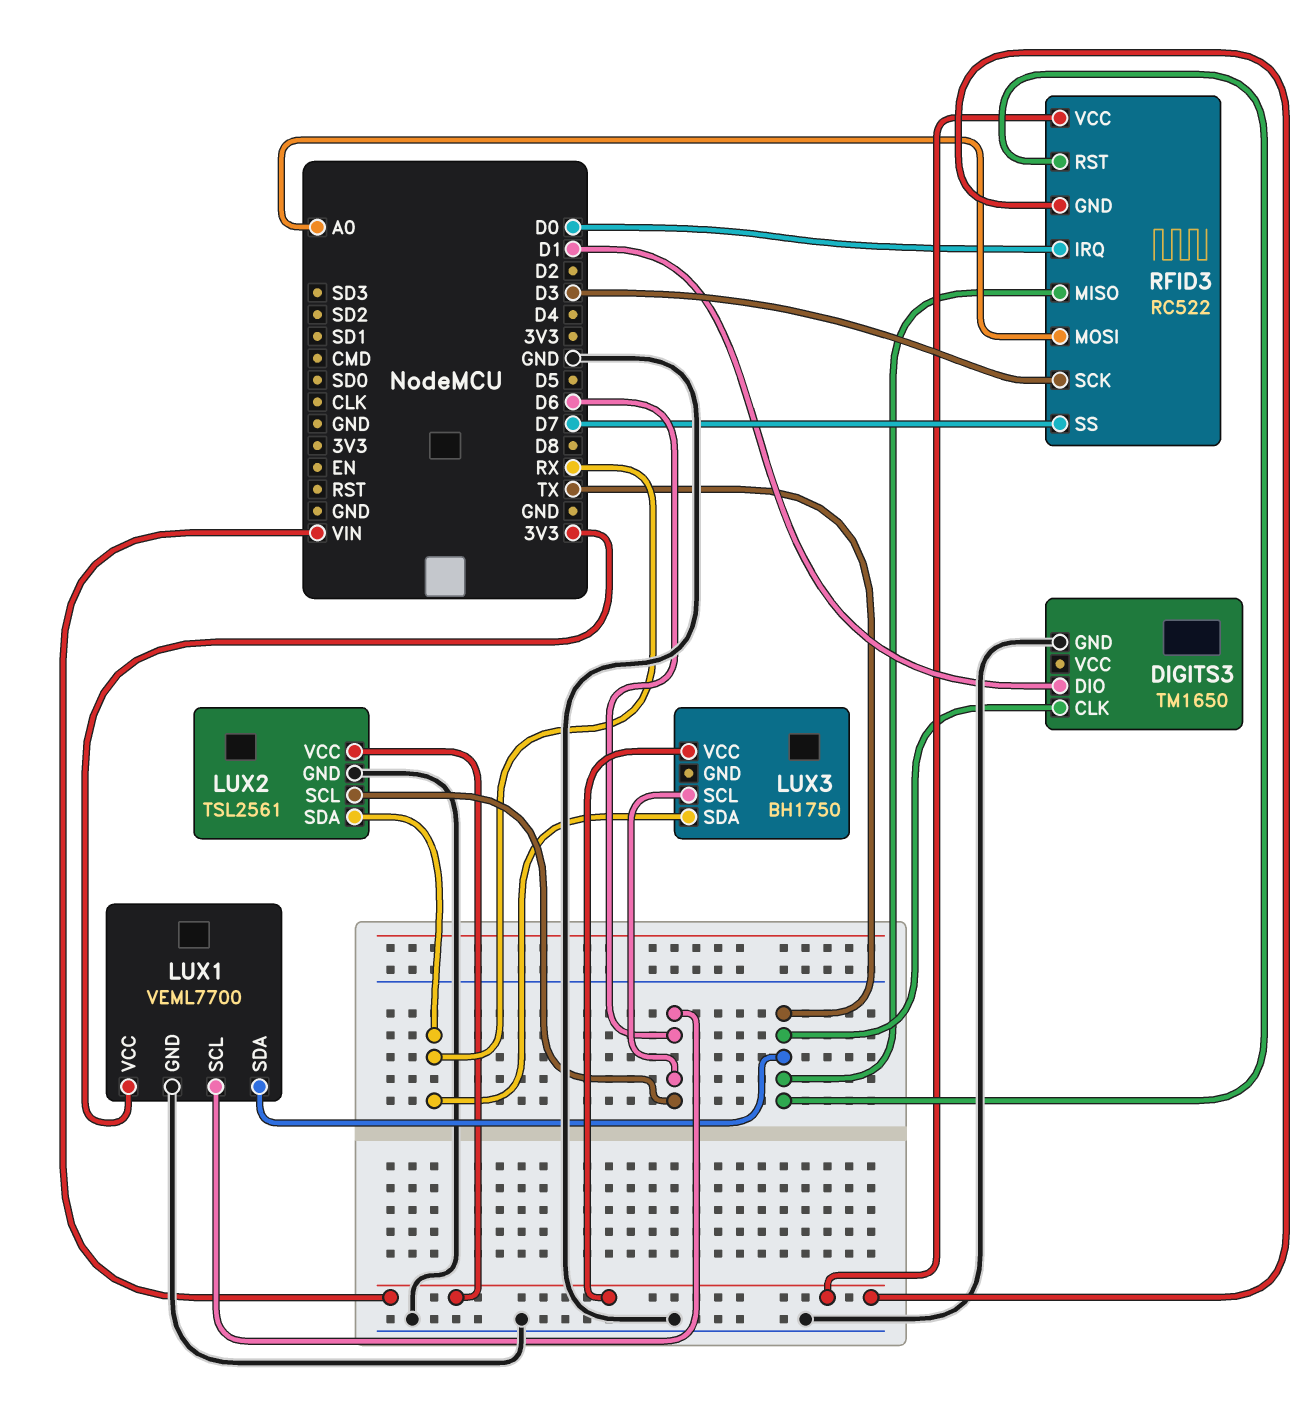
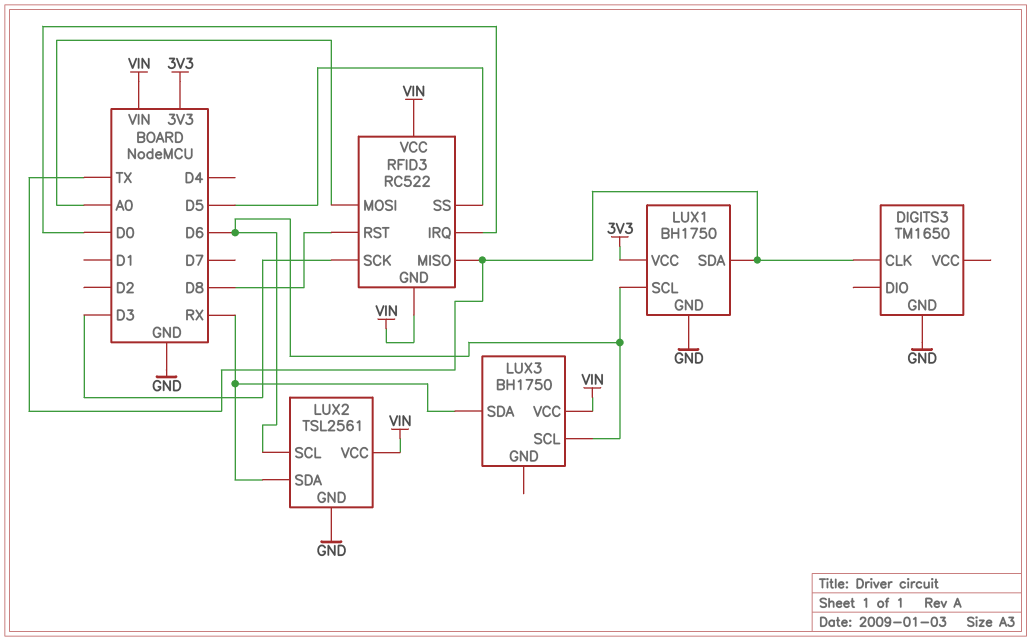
DIGITS3 pin DIO: D1 -> none
LUX1: VEML7700 -> BH1750
RFID3 pin RST: TX -> D8
RFID3 pin SS: D7 -> D5

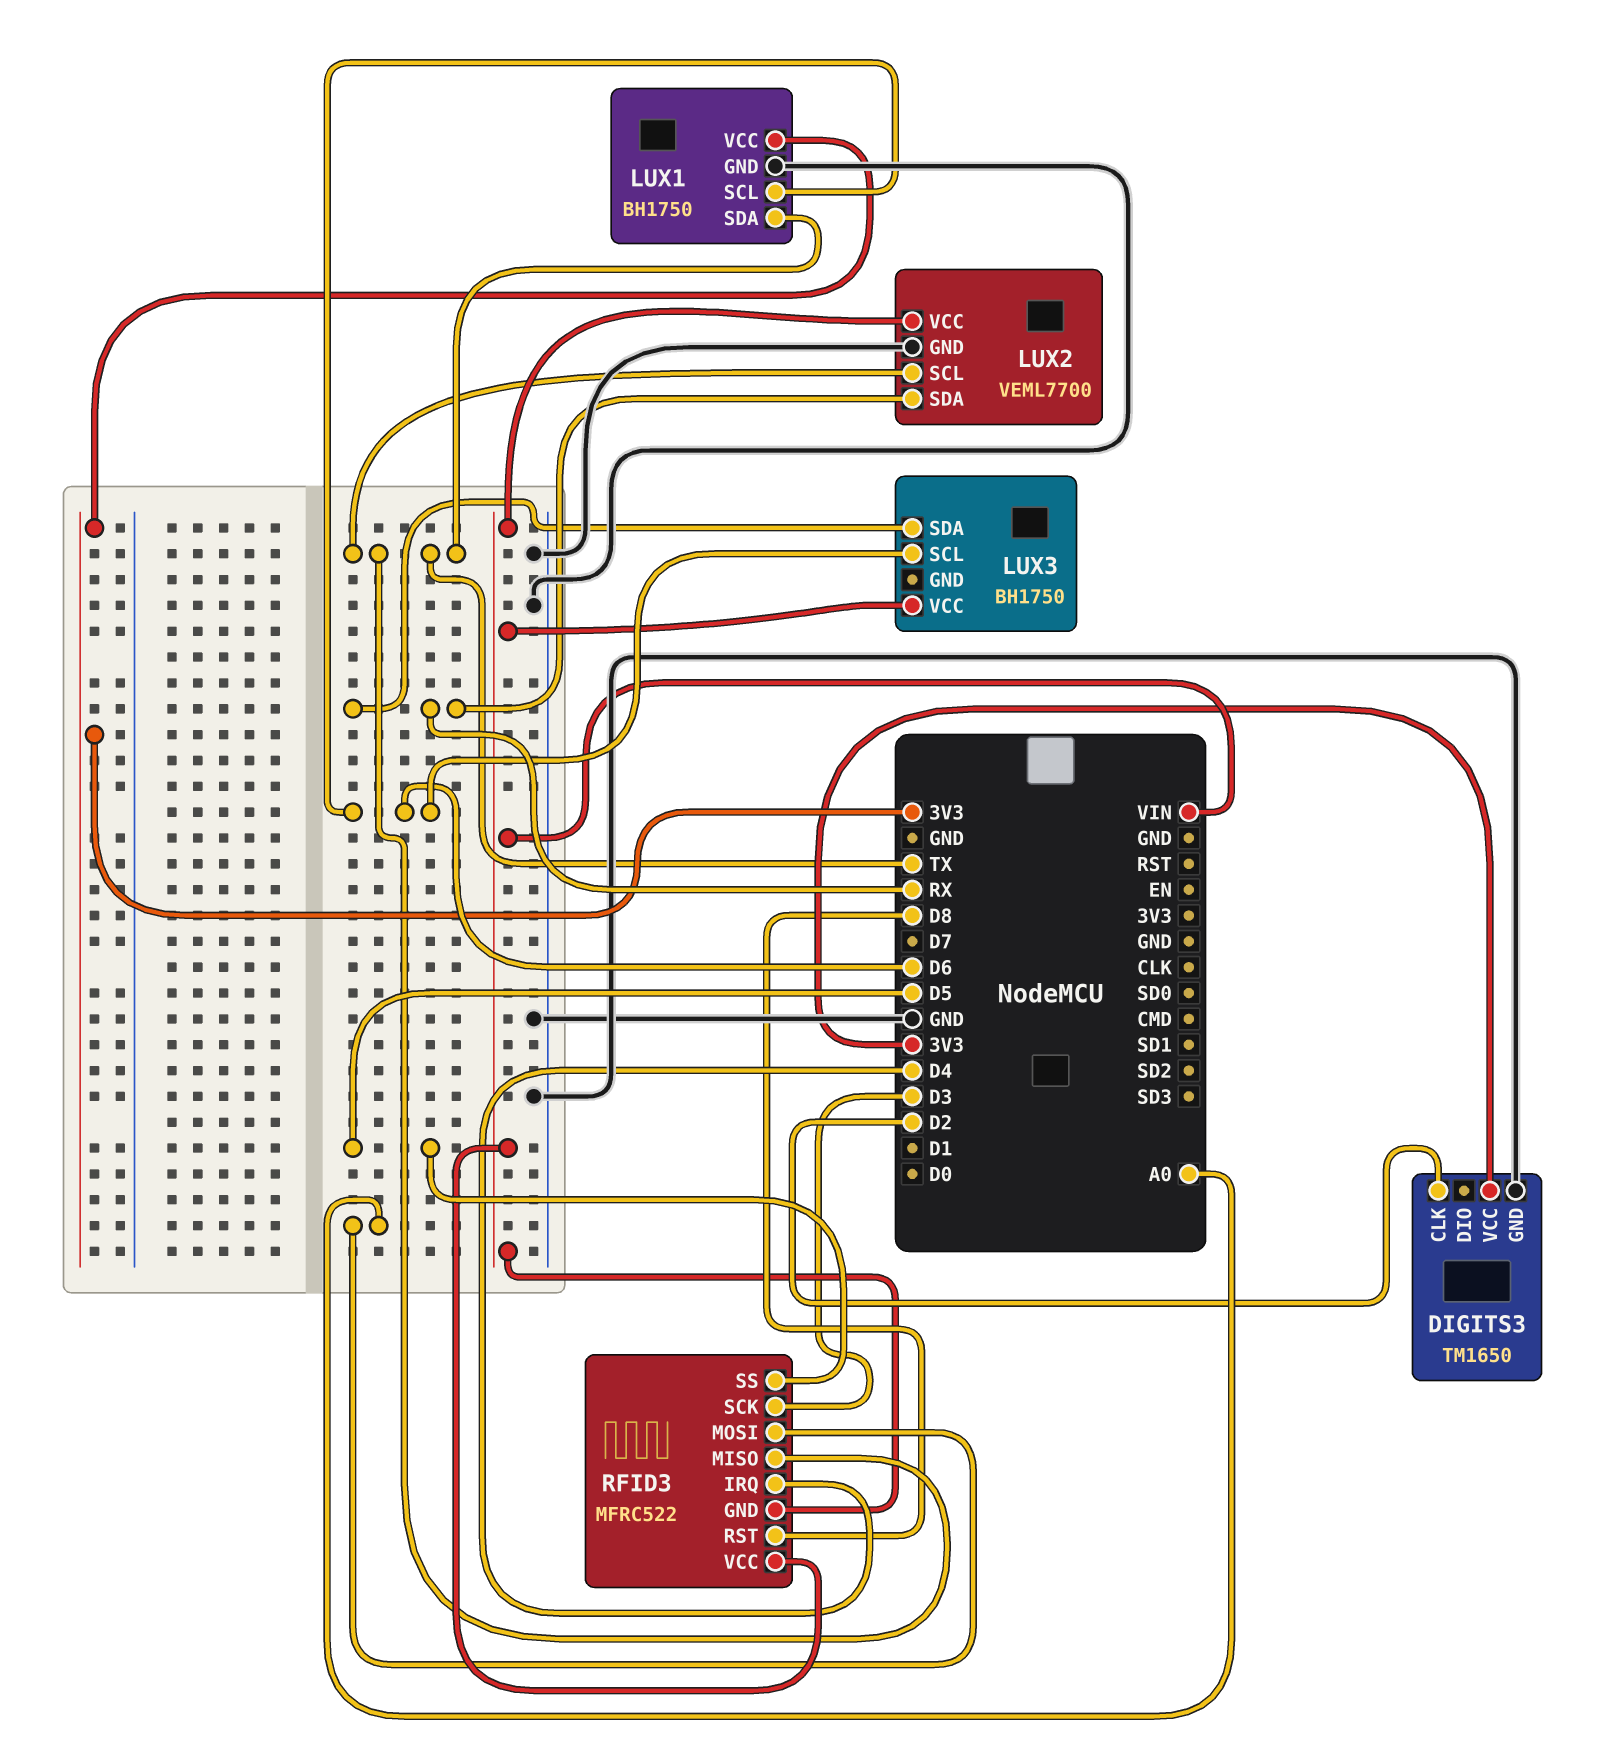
DIGITS3 pin CLK: TX -> D2
DIGITS3 pin VCC: none -> 3V3
LUX2: TSL2561 -> VEML7700
LUX2 pin SCL: D6 -> TX
RFID3: RC522 -> MFRC522
RFID3 pin IRQ: D0 -> D4

